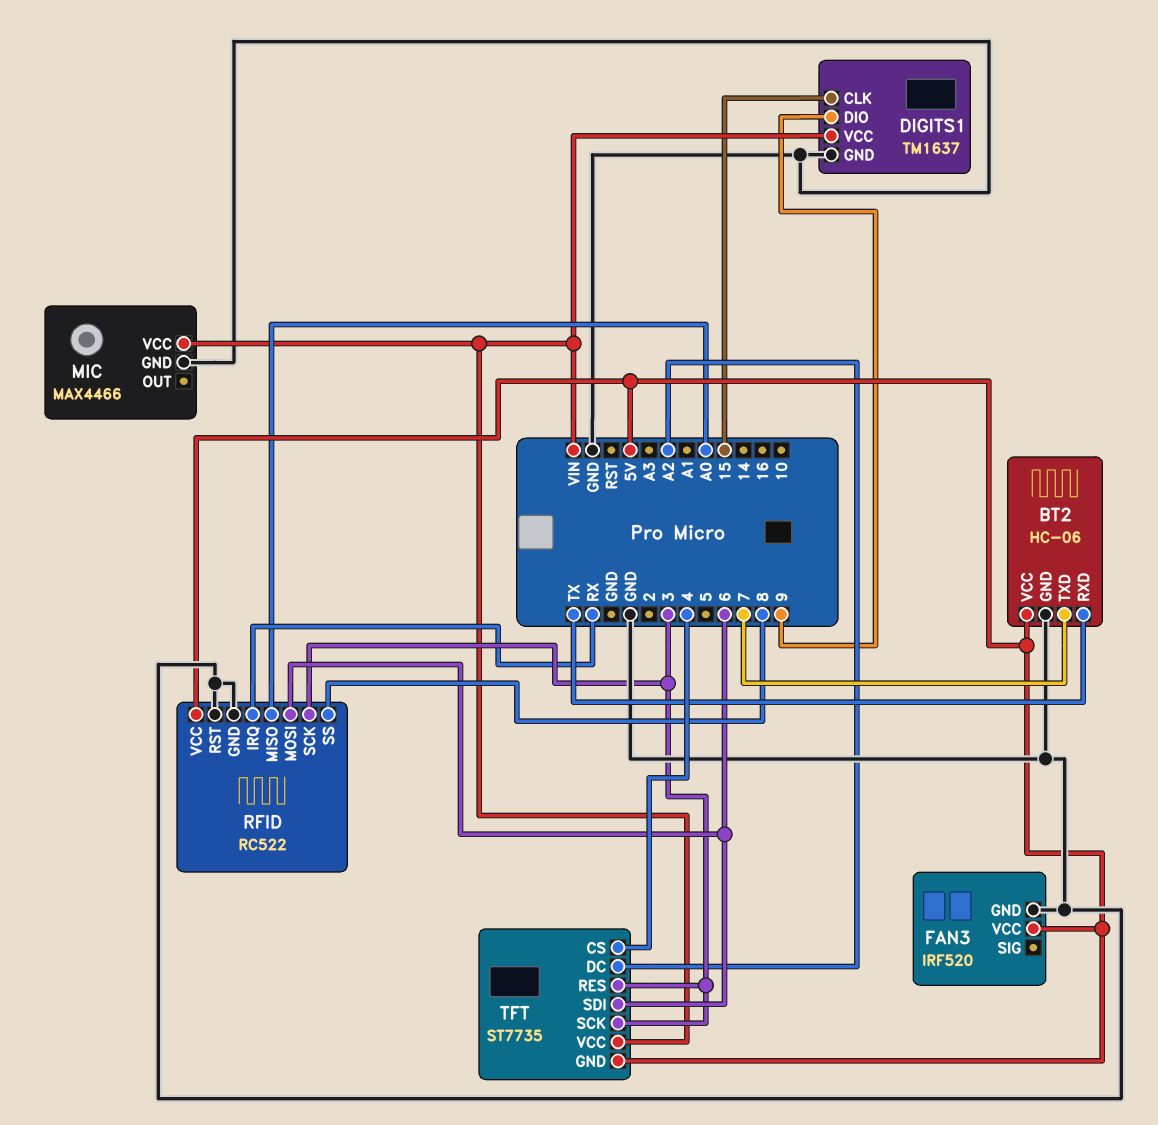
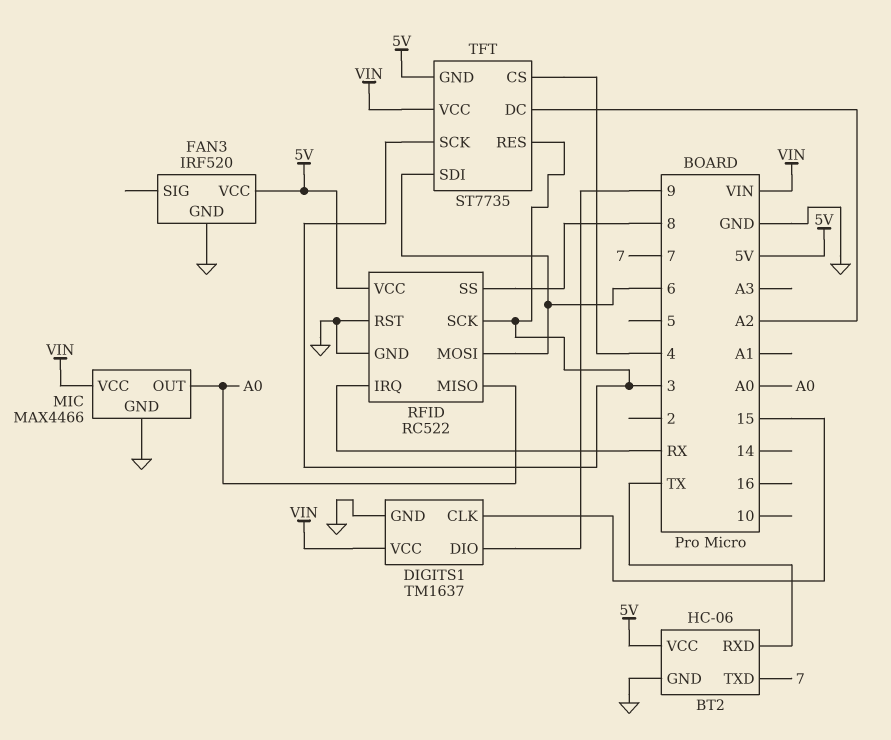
MIC pin OUT: none -> A0

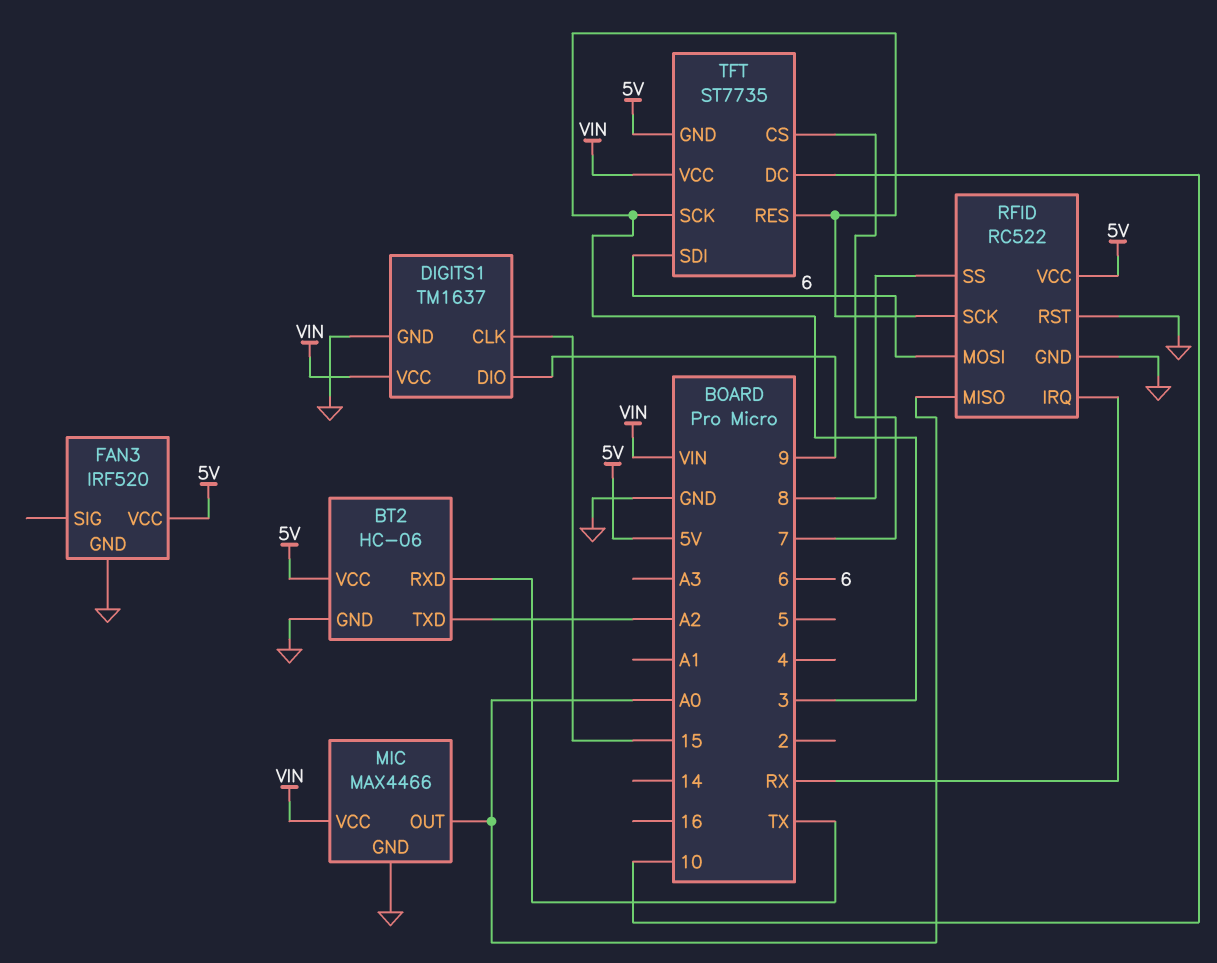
BT2 pin TXD: 7 -> A2
TFT pin CS: 4 -> 7
TFT pin DC: A2 -> 10

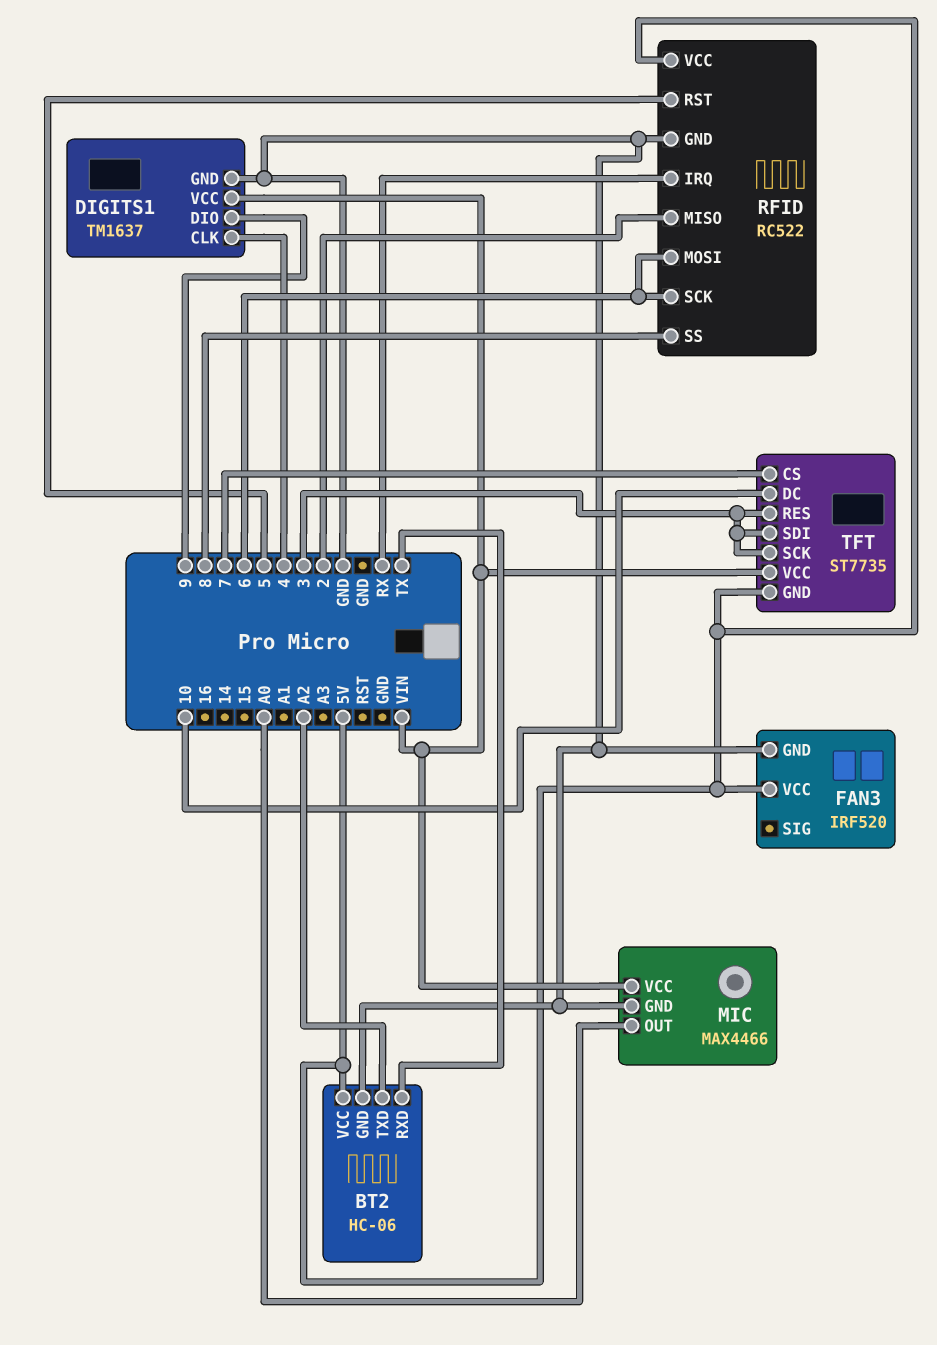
DIGITS1 pin CLK: 15 -> 4
RFID pin MISO: A0 -> 2
RFID pin RST: GND -> 5
RFID pin SCK: 3 -> 6
TFT pin SDI: 6 -> 3

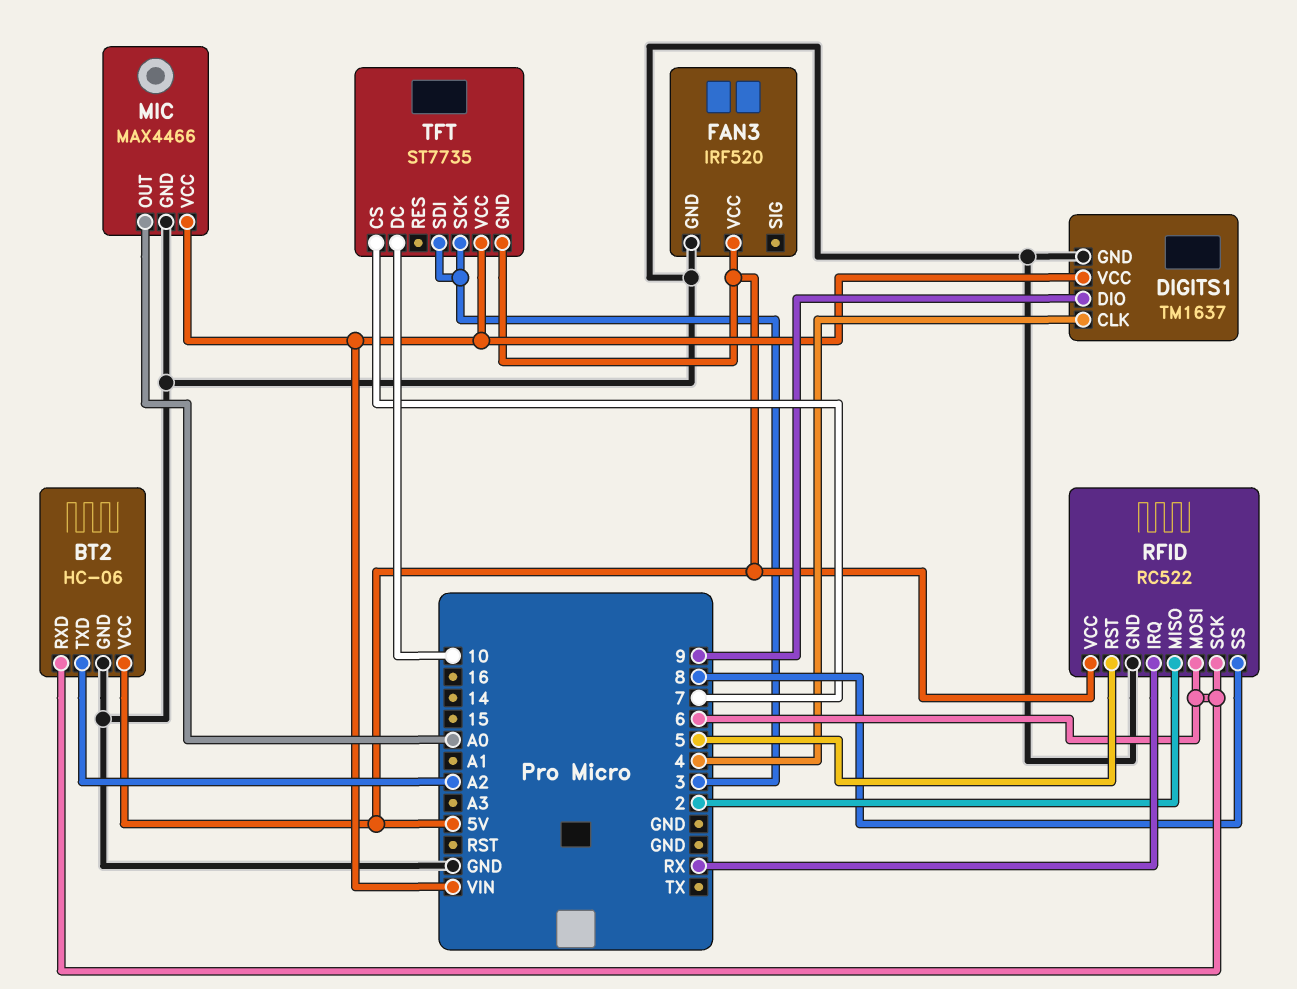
BT2 pin RXD: TX -> 6
TFT pin RES: 3 -> none

